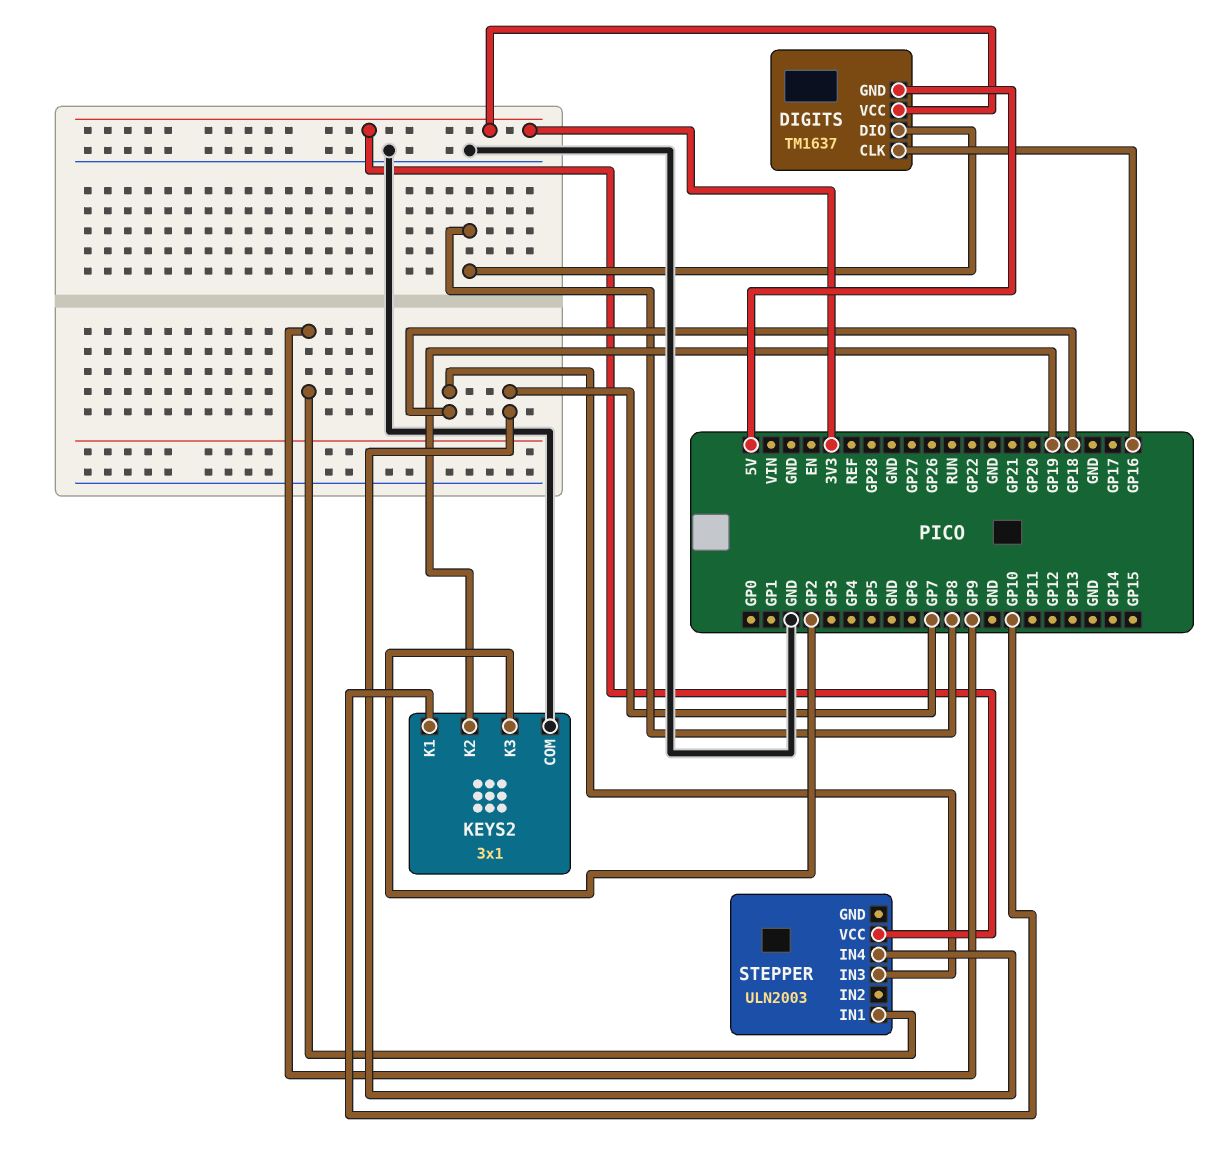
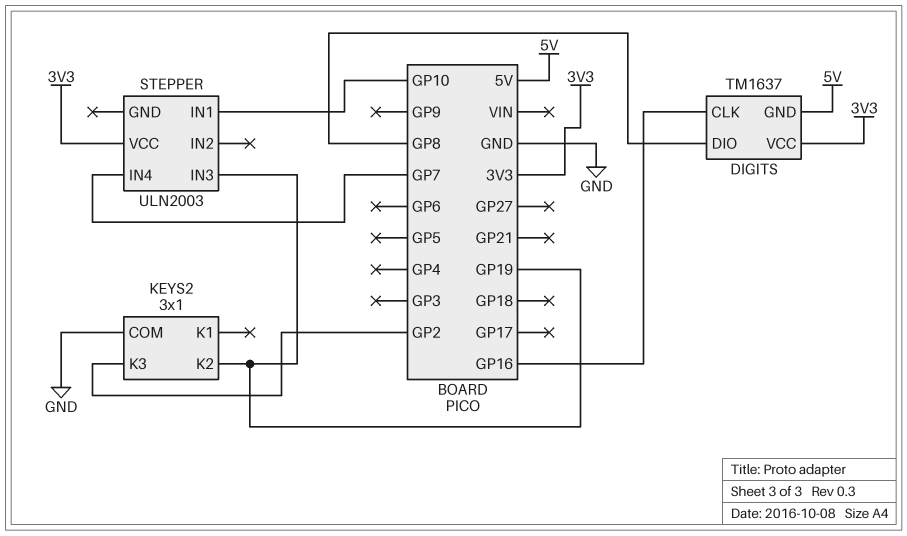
KEYS2 pin K1: GP10 -> none
STEPPER pin IN1: GP9 -> GP10
STEPPER pin IN3: GP18 -> GP19

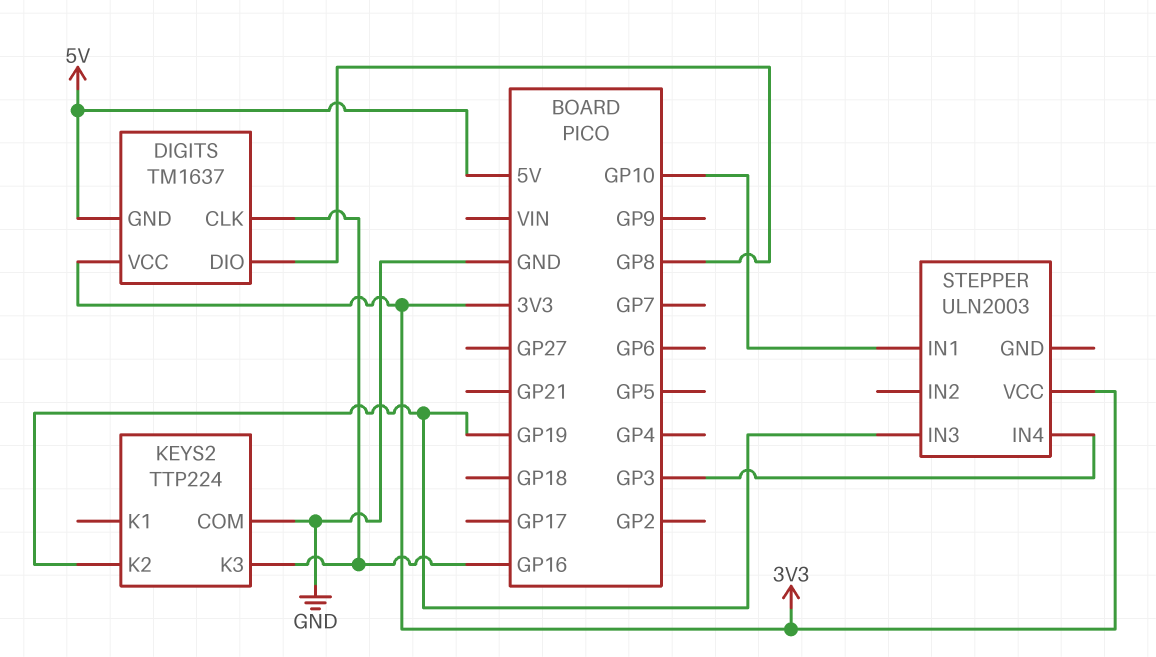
KEYS2: 3x1 -> TTP224
KEYS2 pin K3: GP2 -> GP16
STEPPER pin IN4: GP7 -> GP3

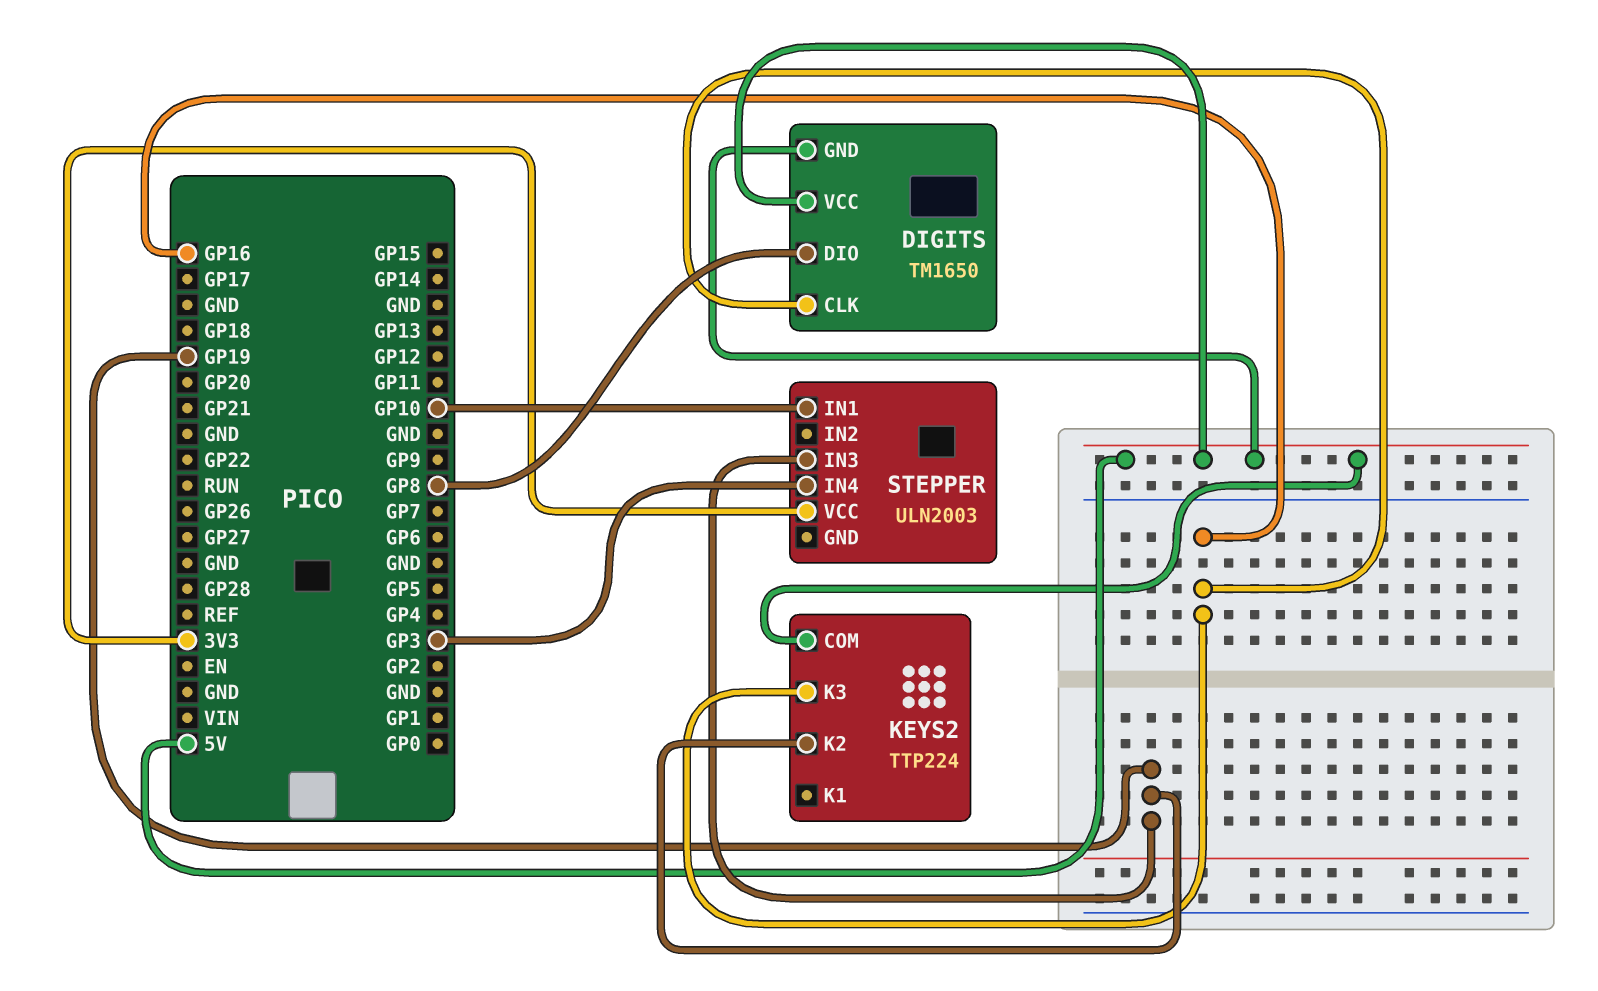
DIGITS: TM1637 -> TM1650
DIGITS pin VCC: 3V3 -> 5V
KEYS2 pin COM: GND -> 5V

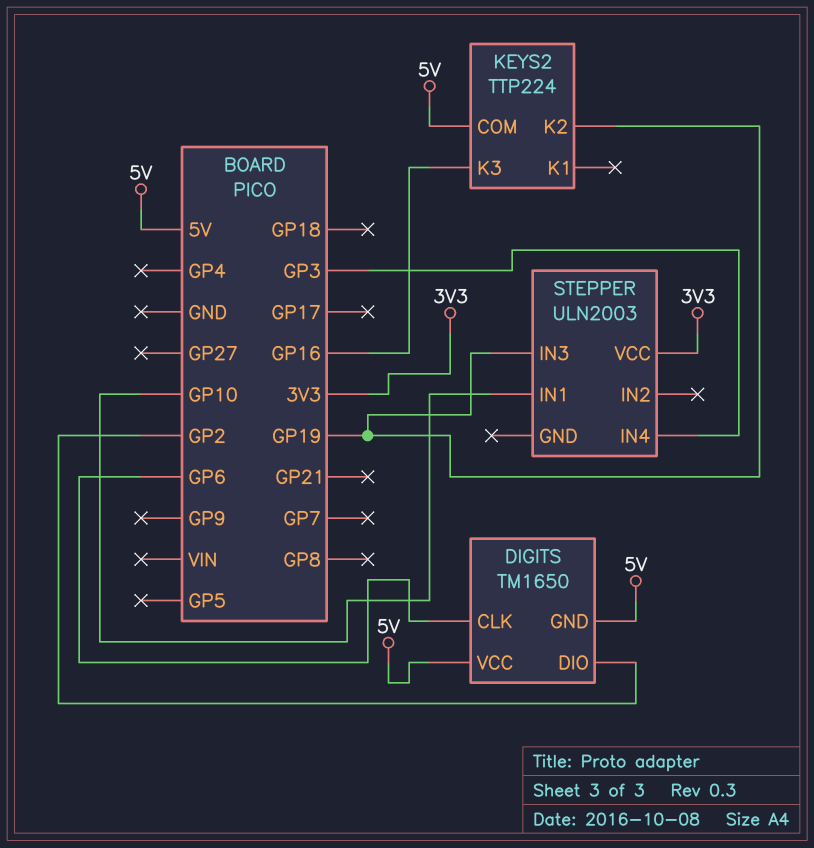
DIGITS pin CLK: GP16 -> GP6
DIGITS pin DIO: GP8 -> GP2

